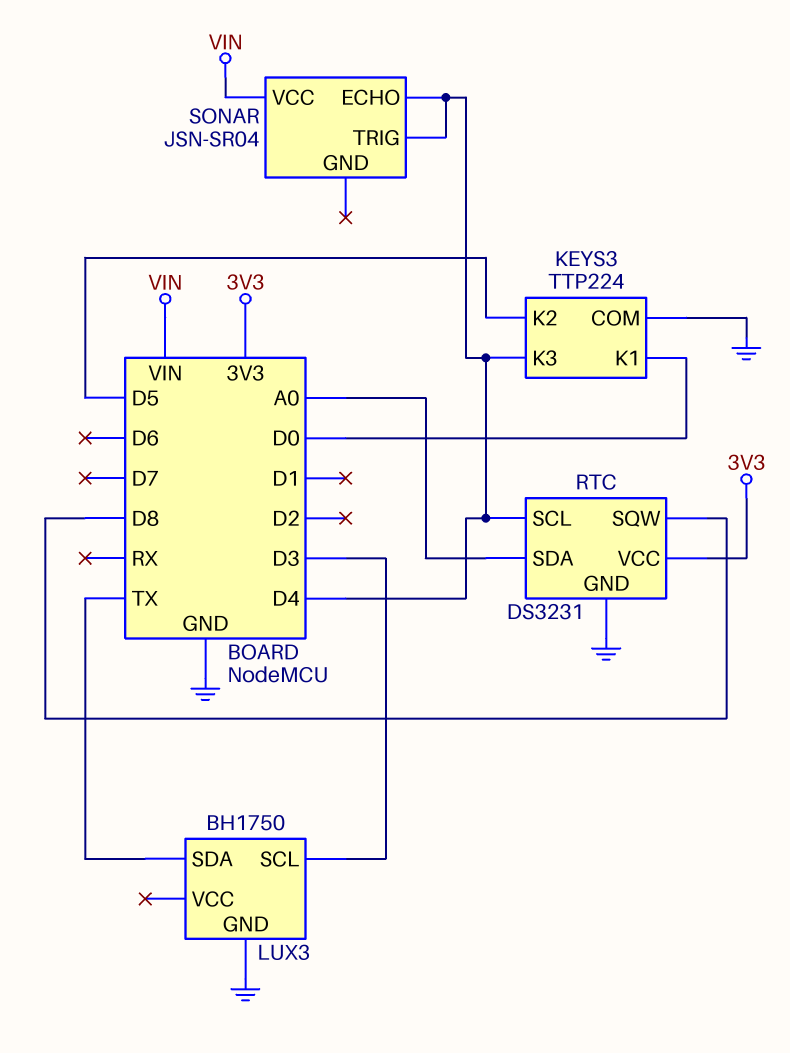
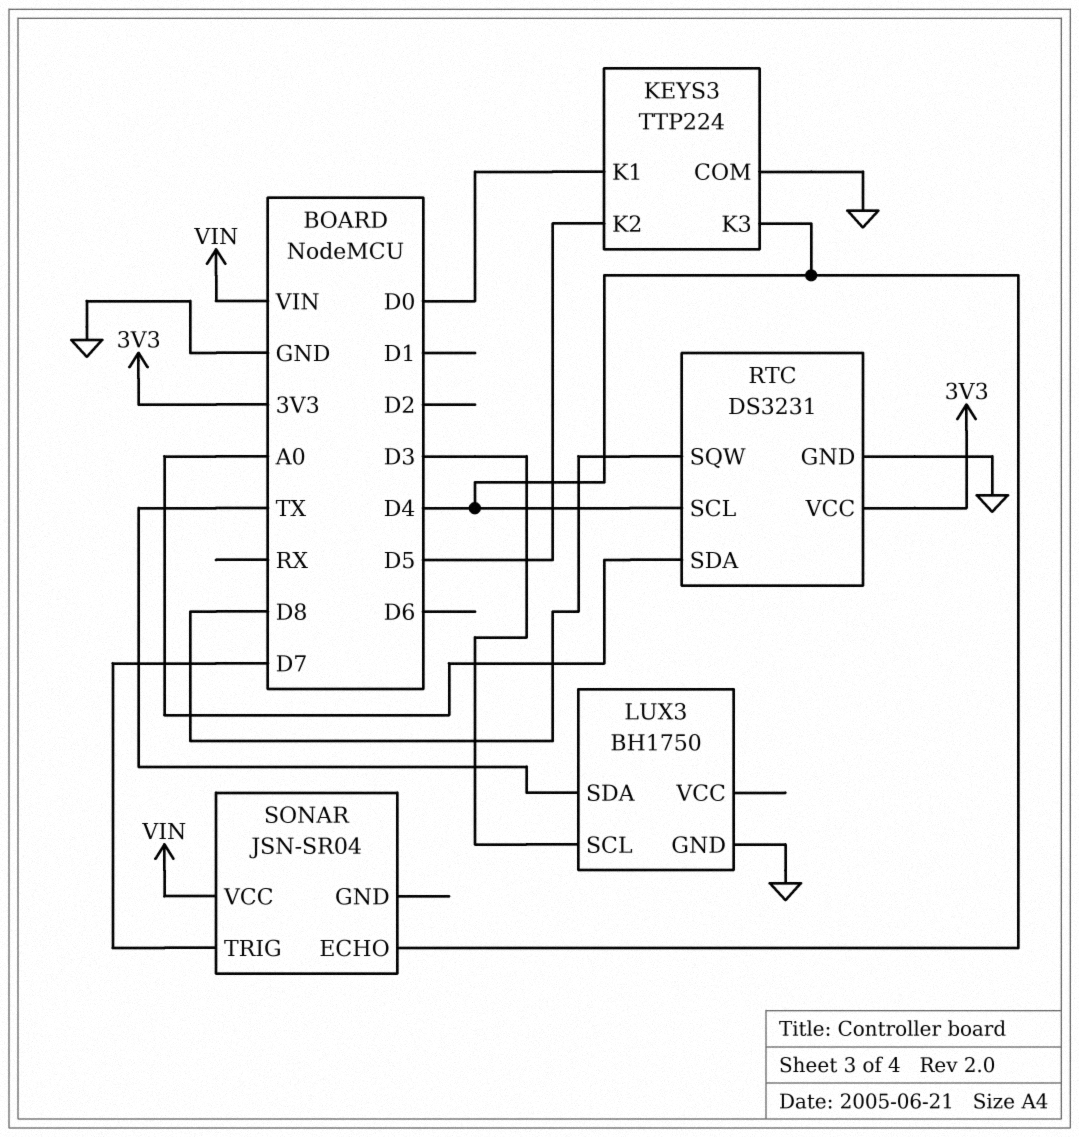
SONAR pin TRIG: D4 -> D7

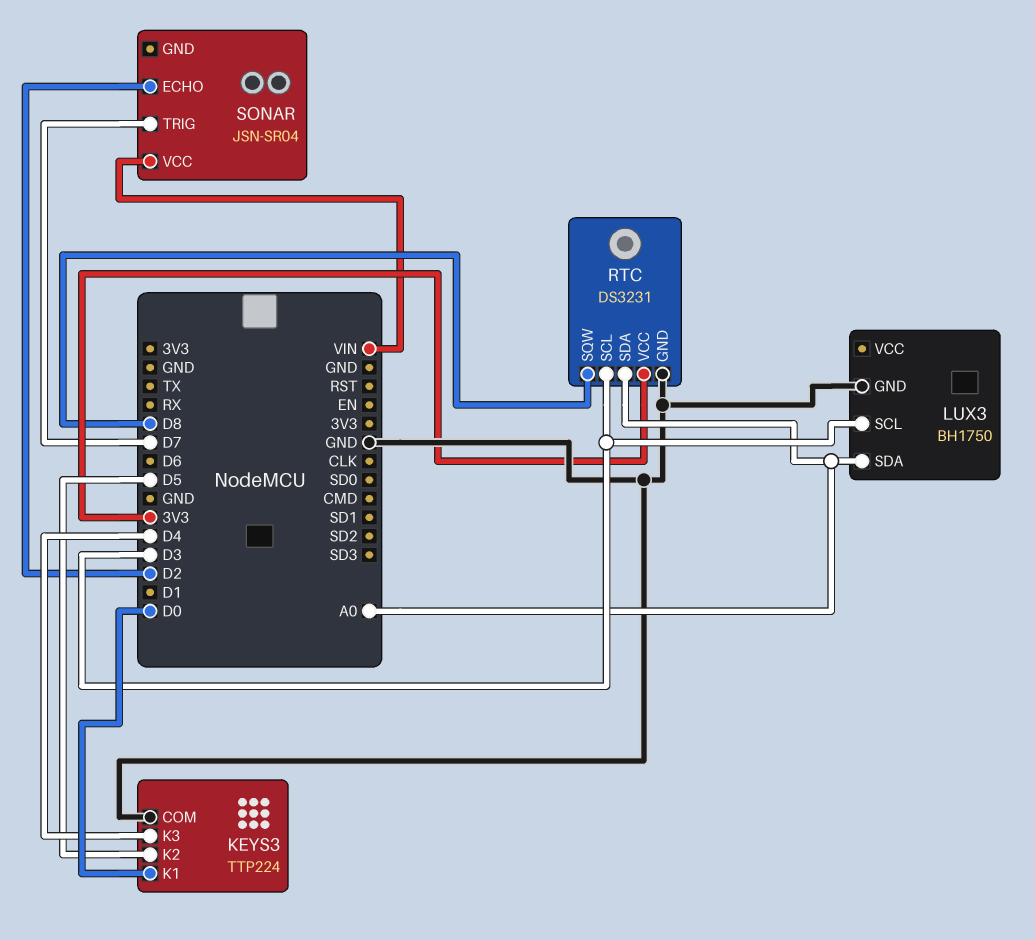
LUX3 pin SDA: TX -> A0
RTC pin SCL: D4 -> D3
SONAR pin ECHO: D4 -> D2

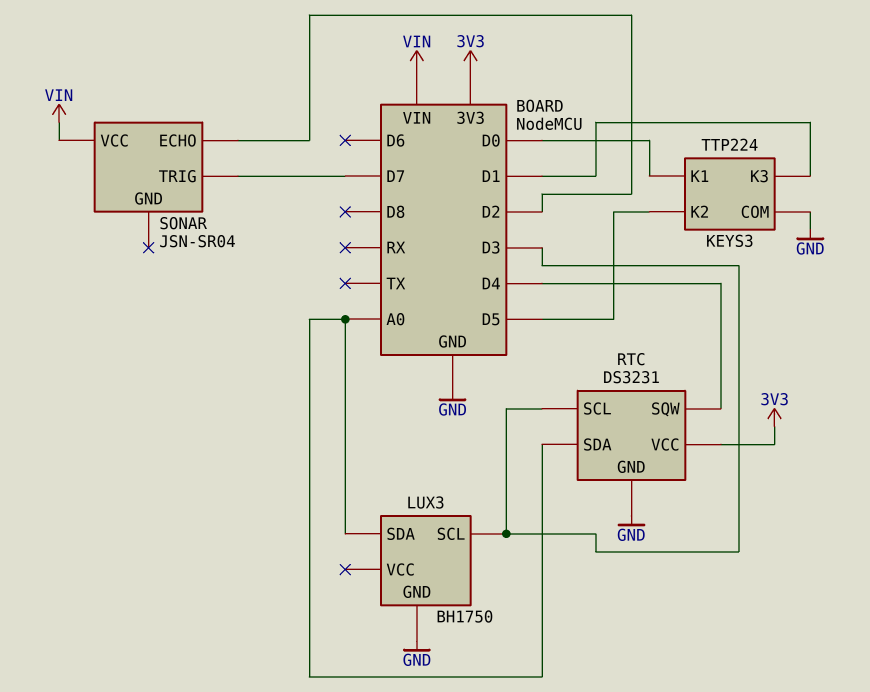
KEYS3 pin K3: D4 -> D1
RTC pin SQW: D8 -> D4

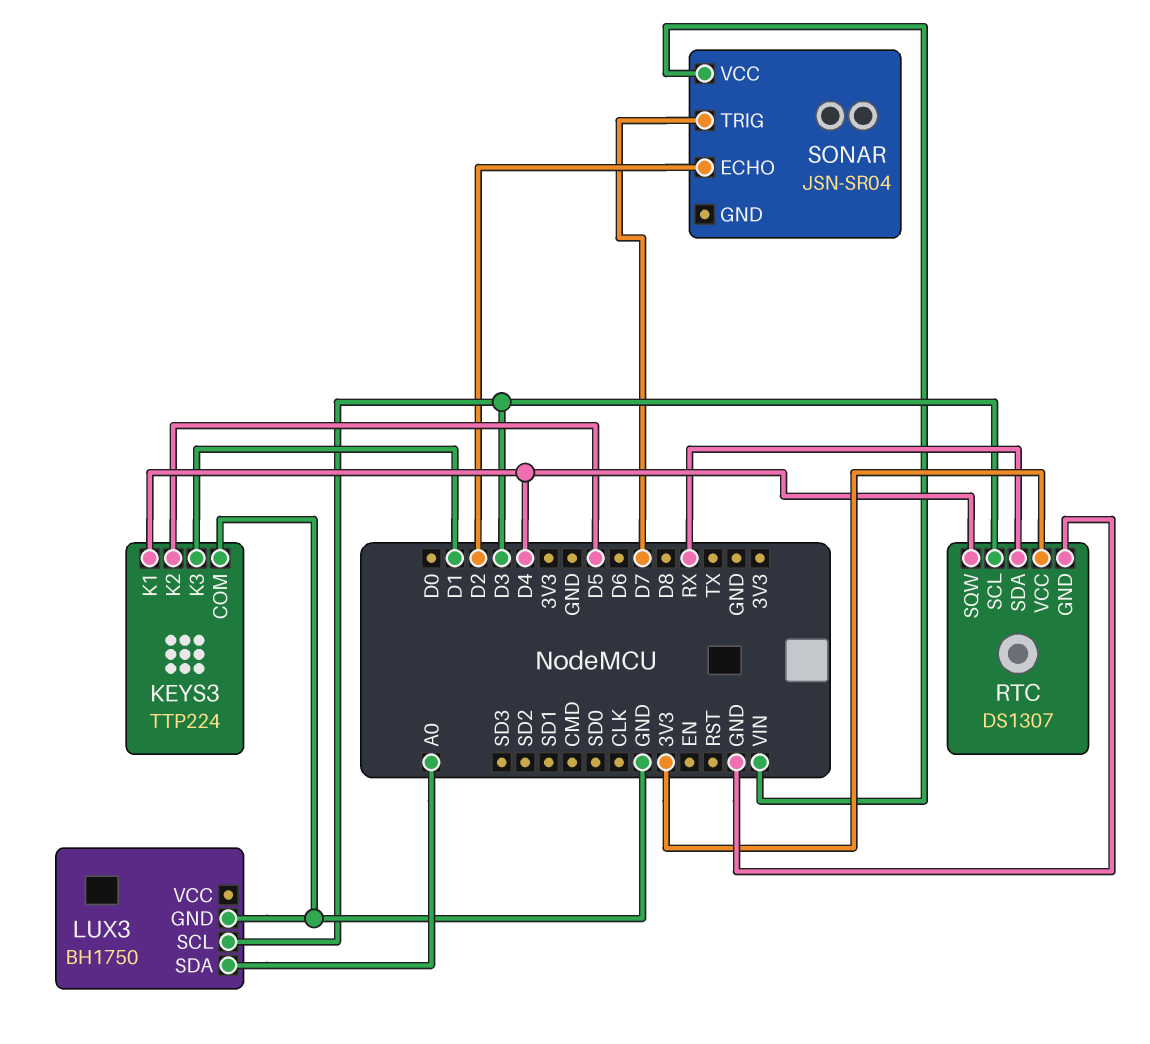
KEYS3 pin K1: D0 -> D4
RTC: DS3231 -> DS1307
RTC pin SDA: A0 -> RX

